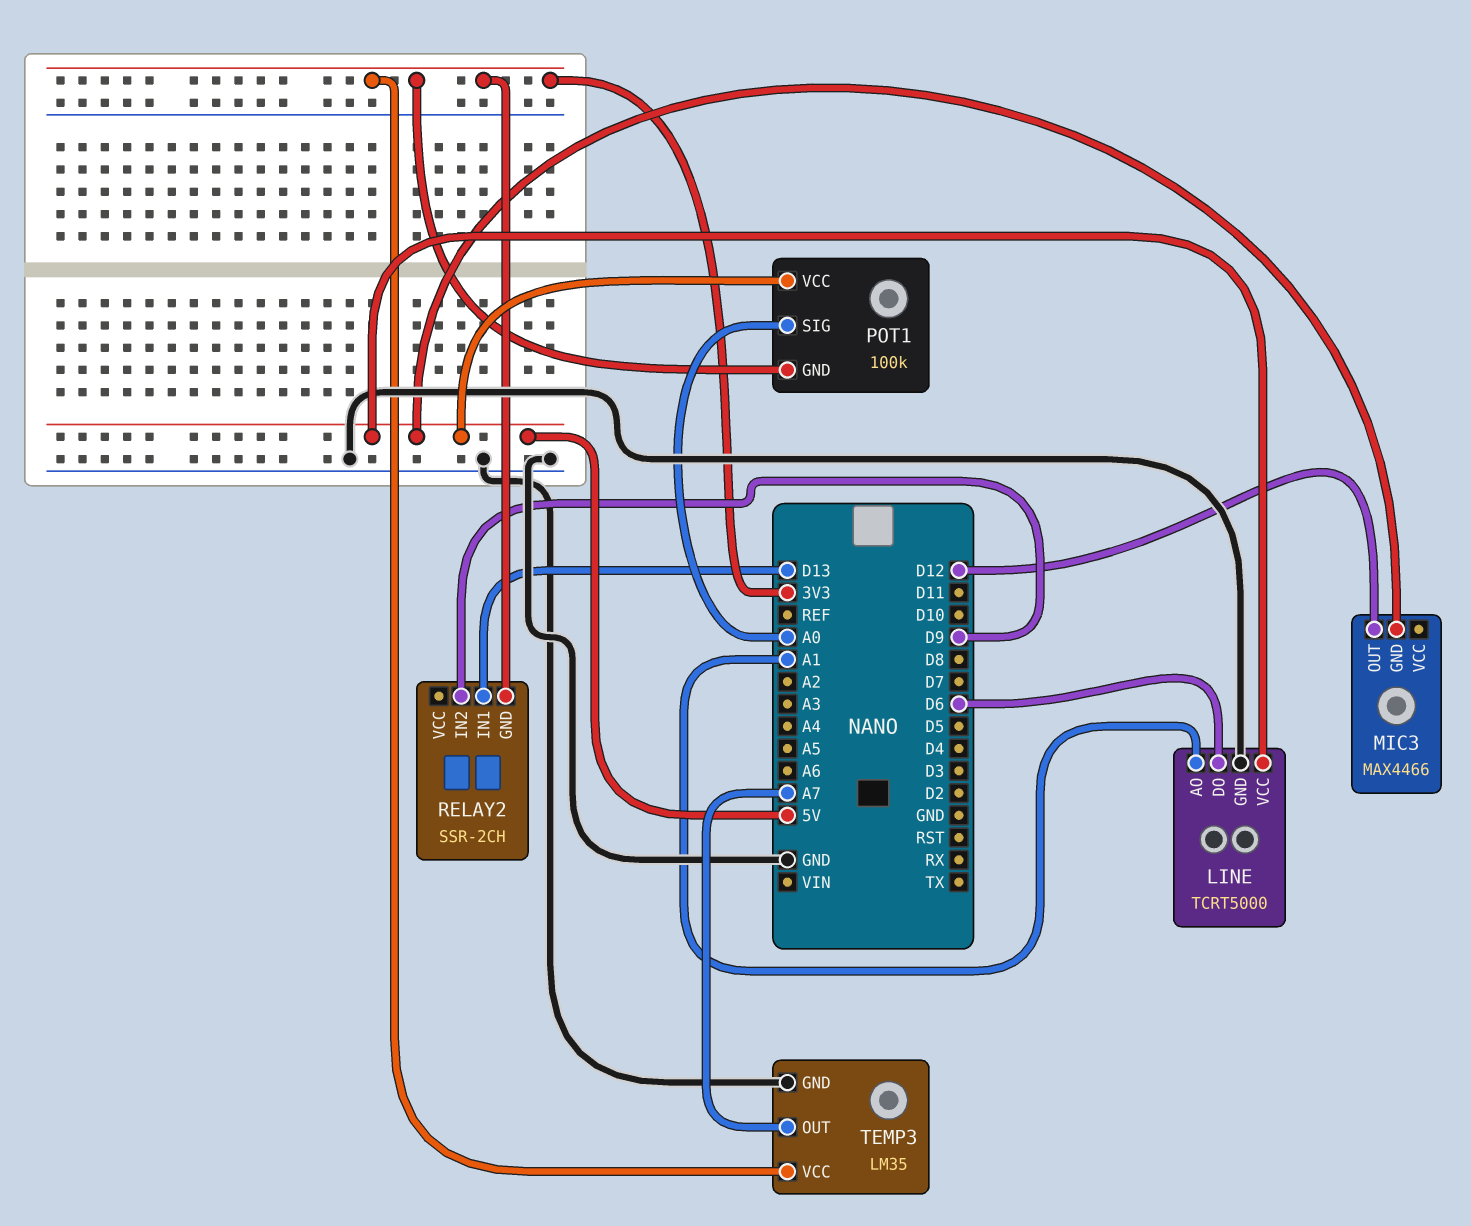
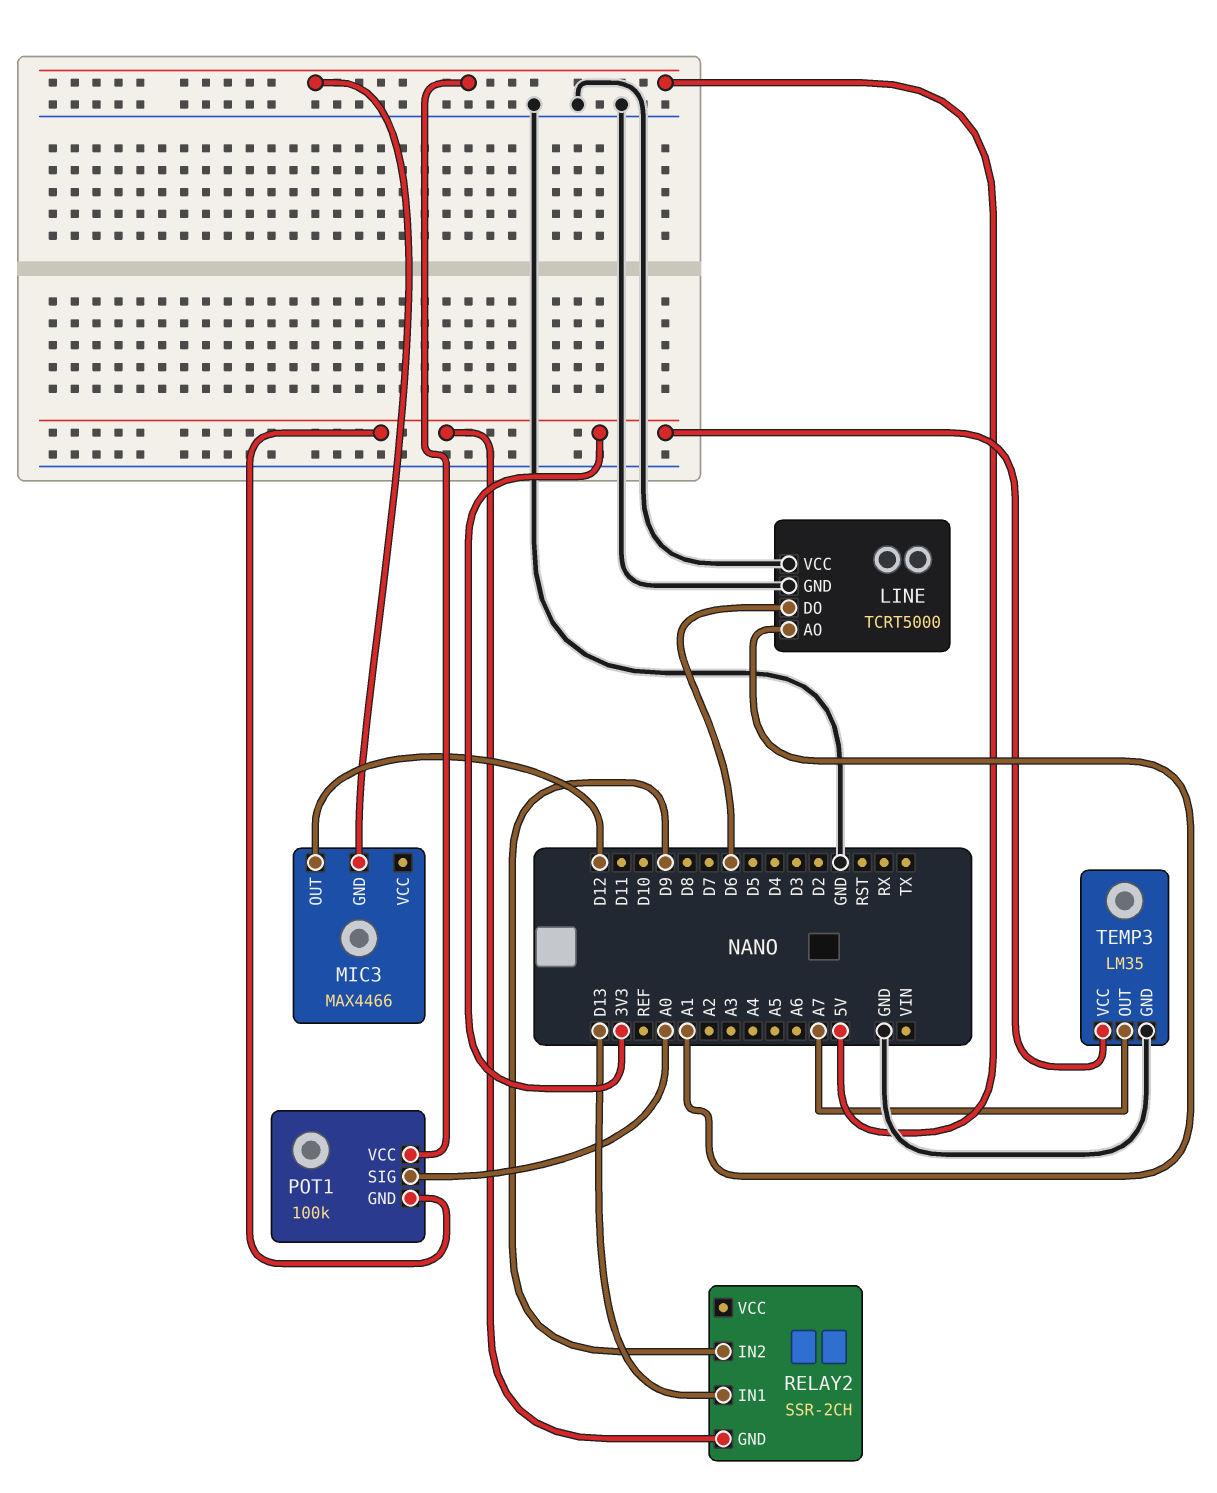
LINE pin VCC: 5V -> GND

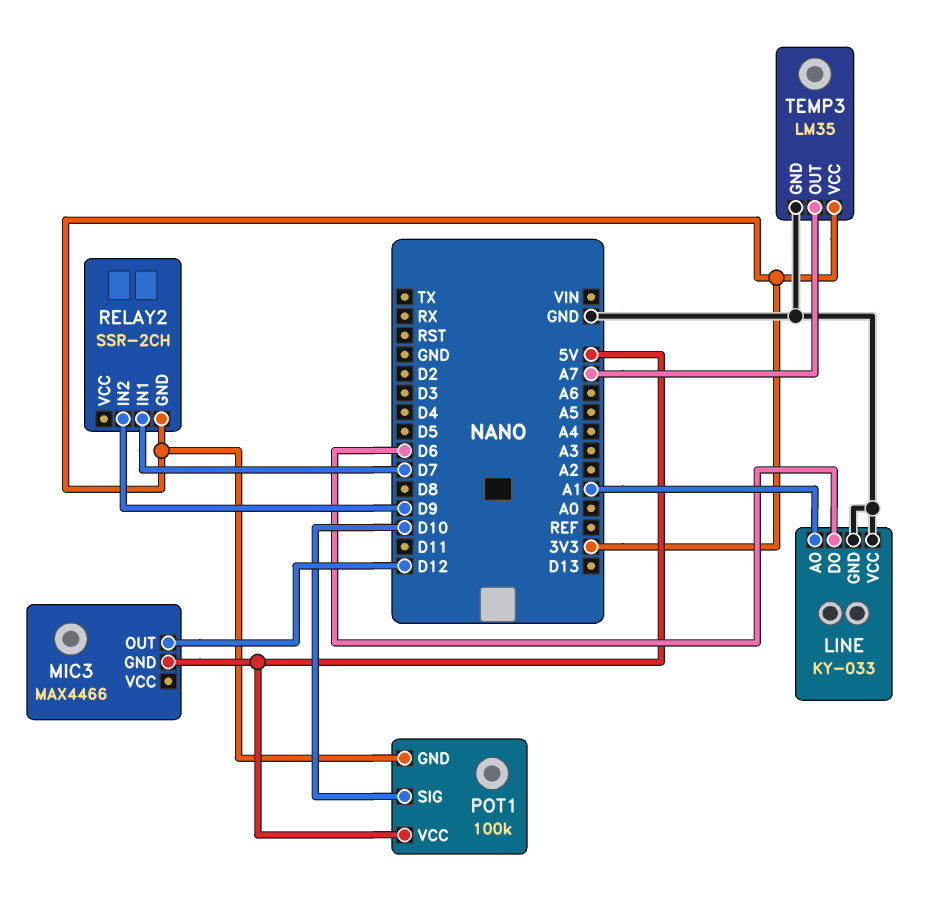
LINE: TCRT5000 -> KY-033
POT1 pin SIG: A0 -> D10
RELAY2 pin IN1: D13 -> D7

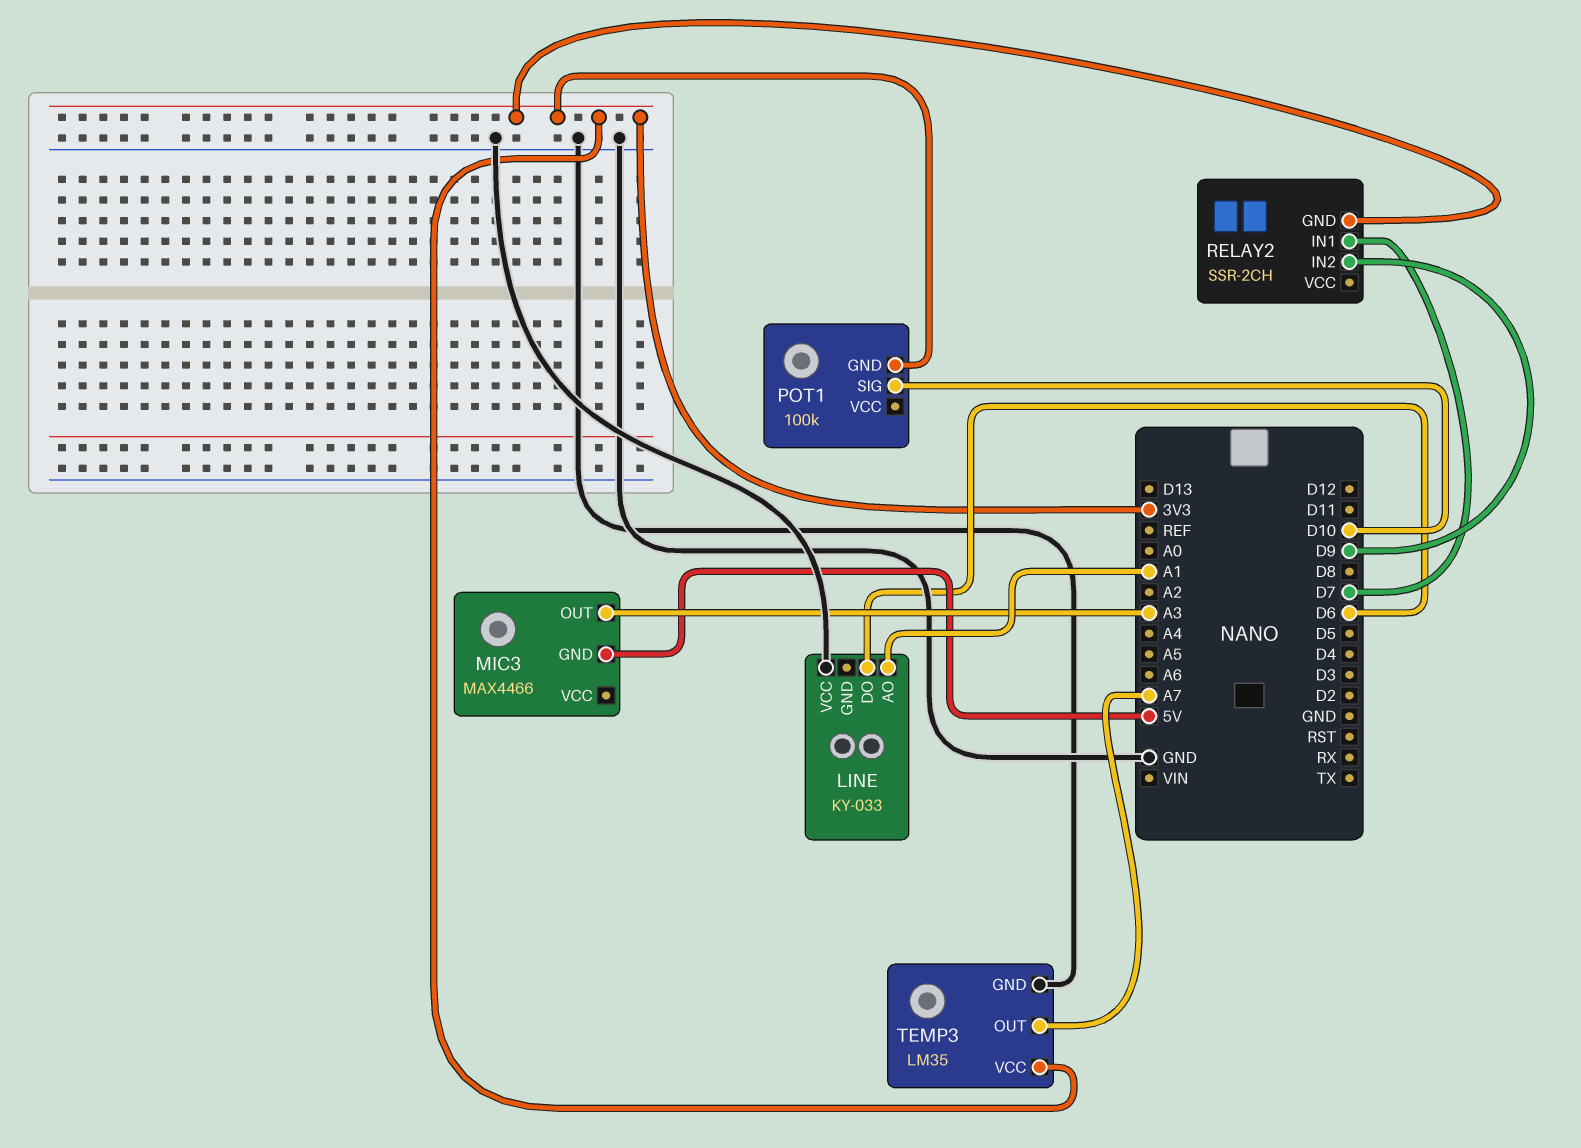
LINE pin GND: GND -> none
MIC3 pin OUT: D12 -> A3
POT1 pin VCC: 5V -> none

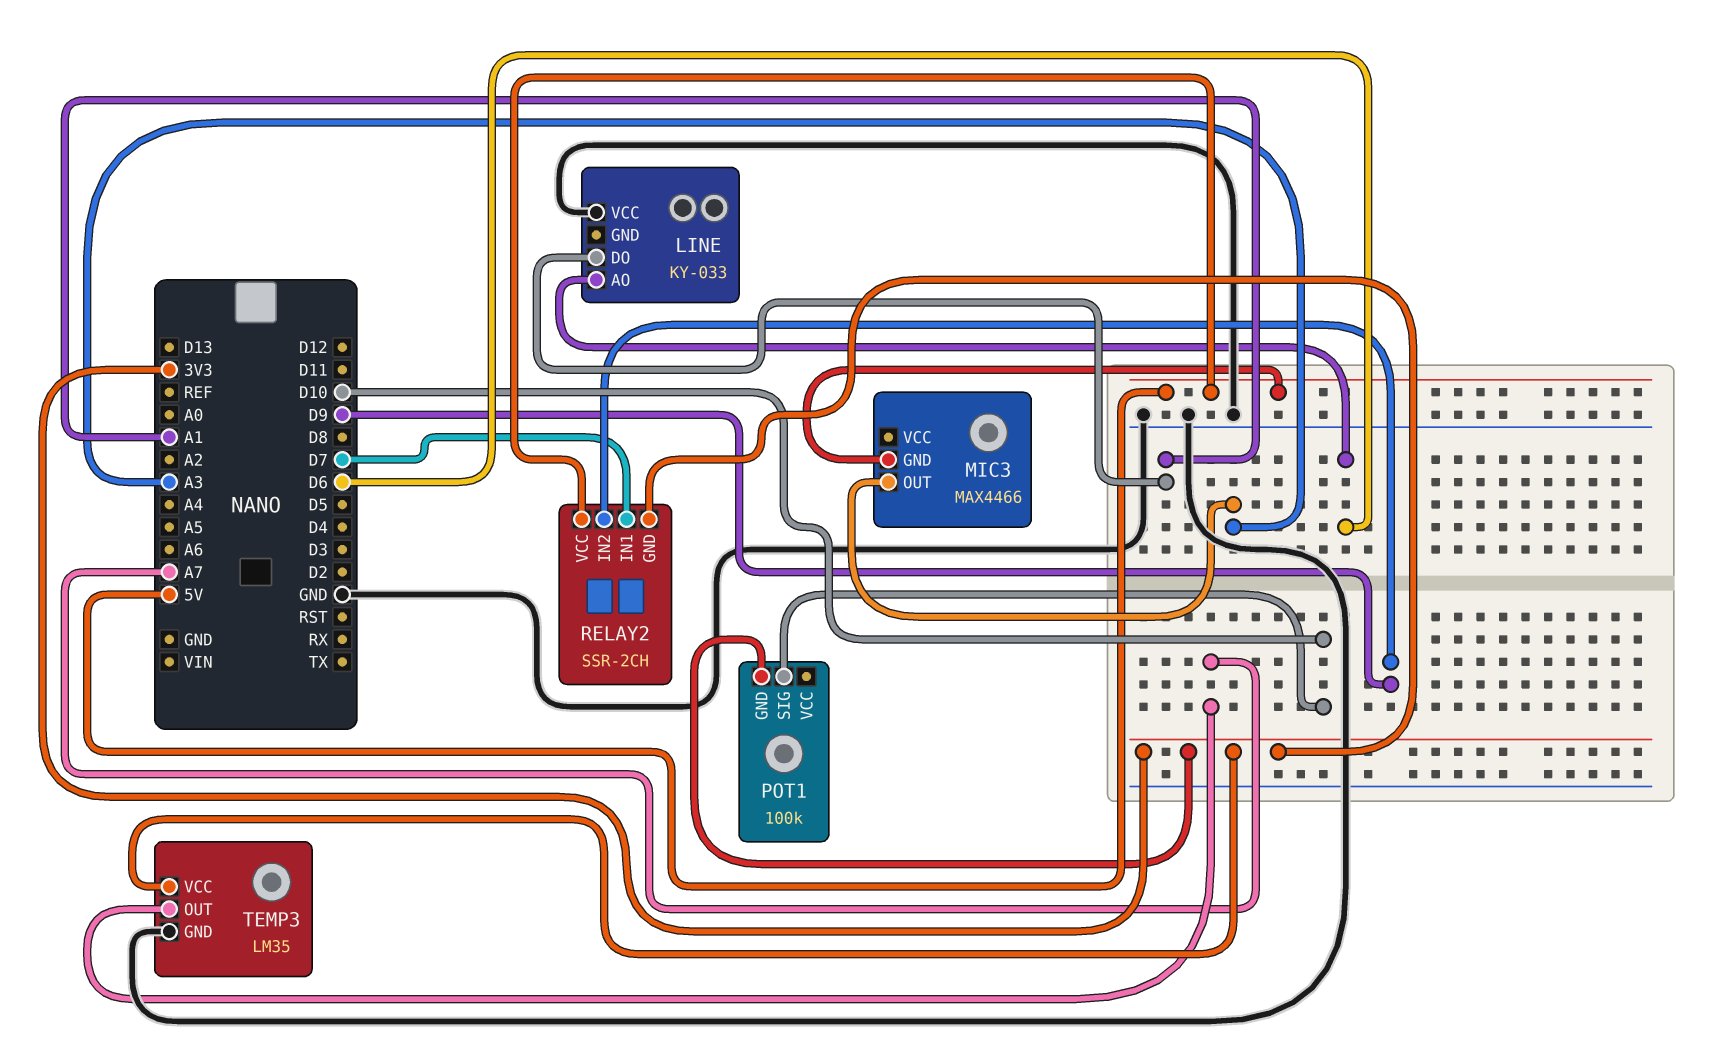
LINE pin AO: A1 -> D6
LINE pin DO: D6 -> A1
RELAY2 pin VCC: none -> 5V

